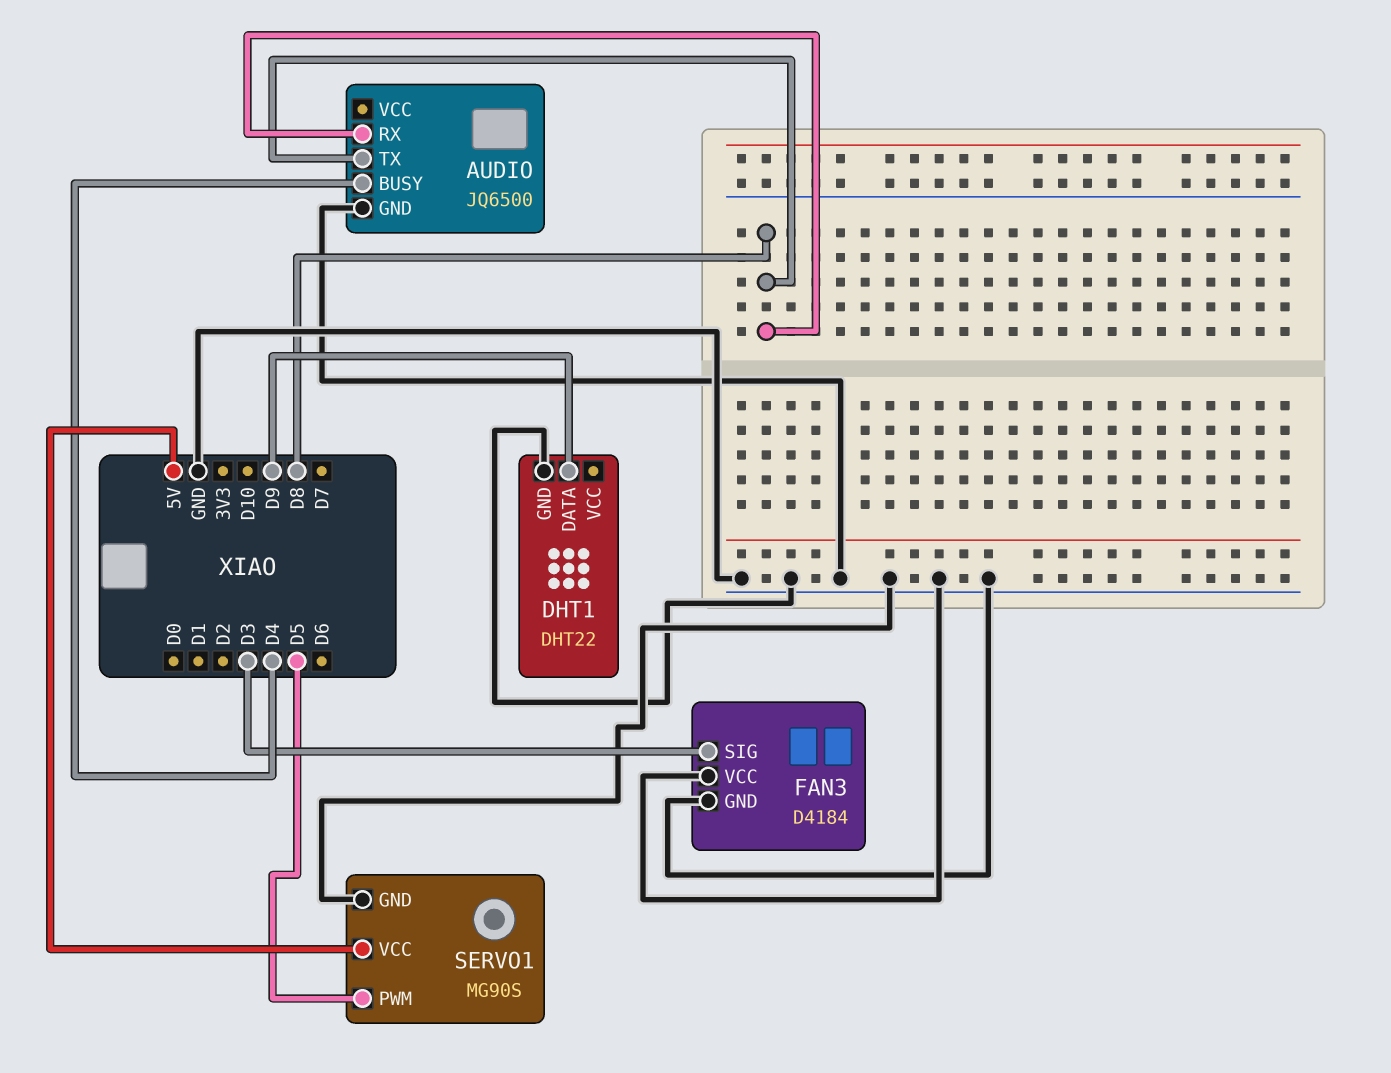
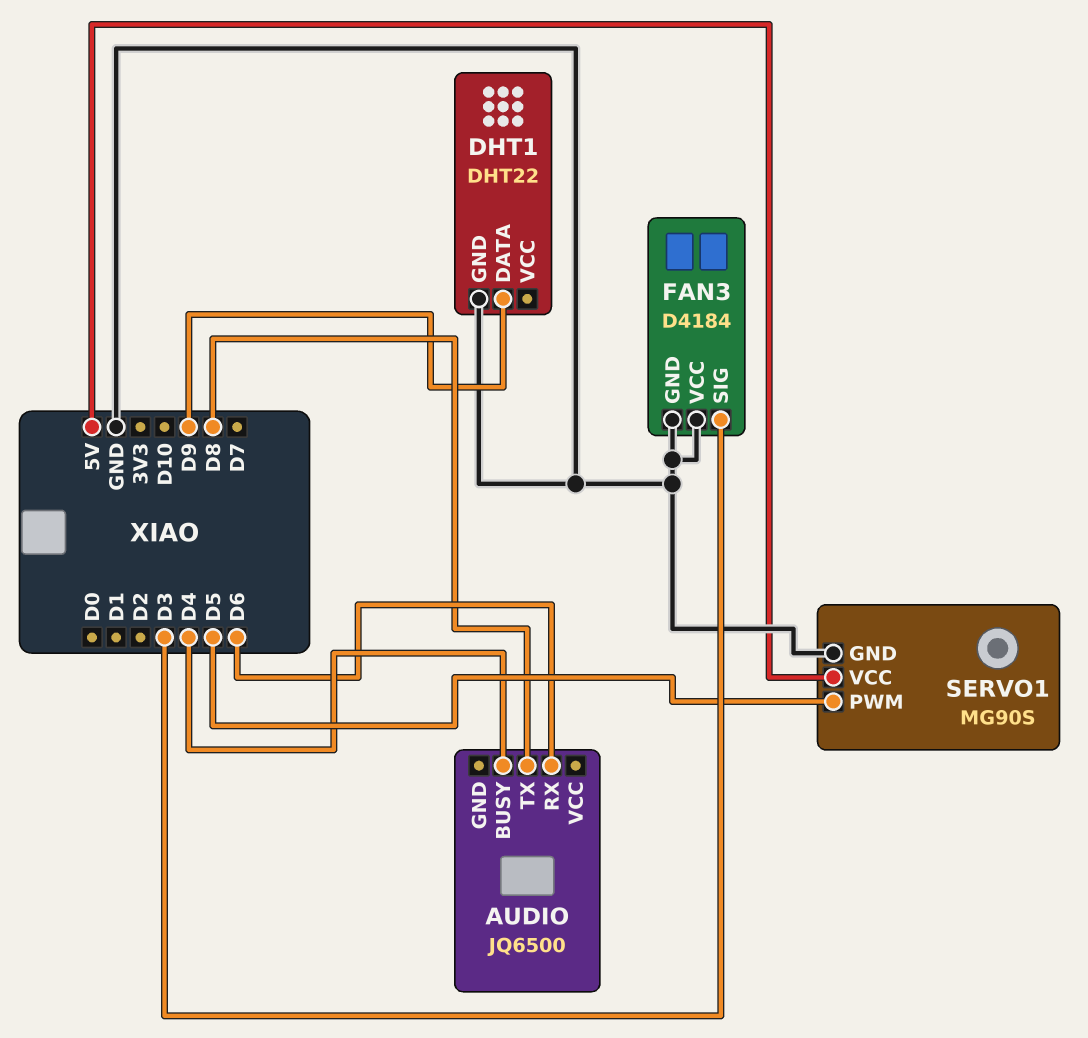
AUDIO pin GND: GND -> none
AUDIO pin RX: D8 -> D6

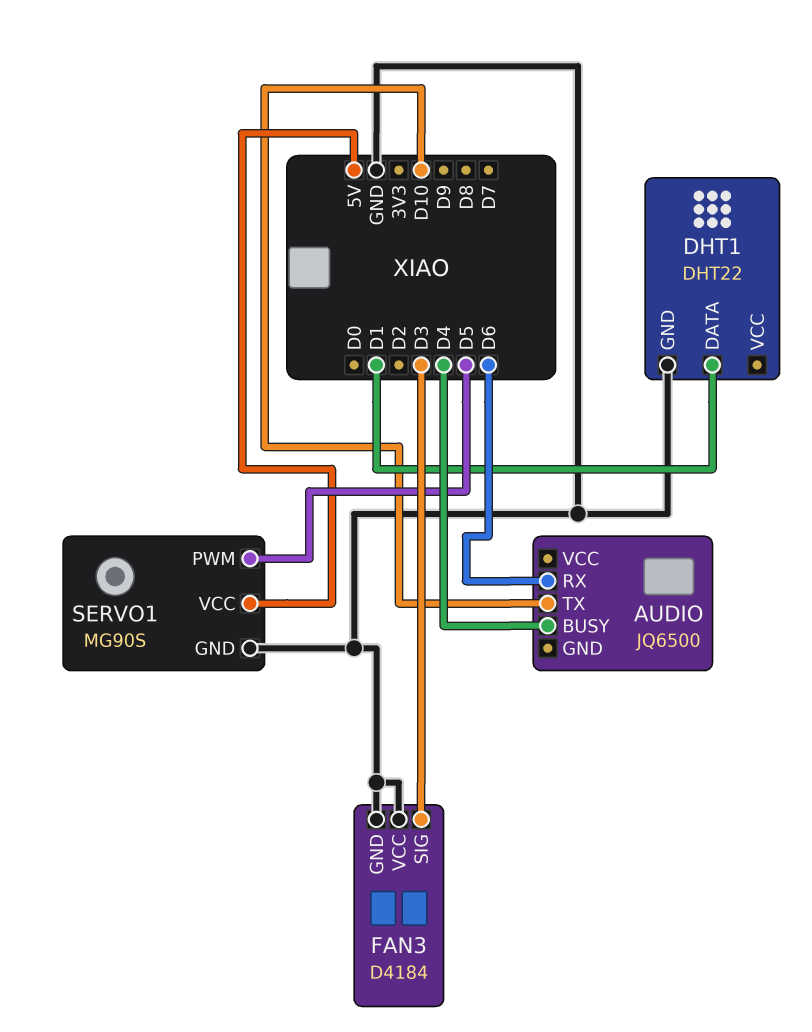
AUDIO pin TX: D8 -> D10
DHT1 pin DATA: D9 -> D1

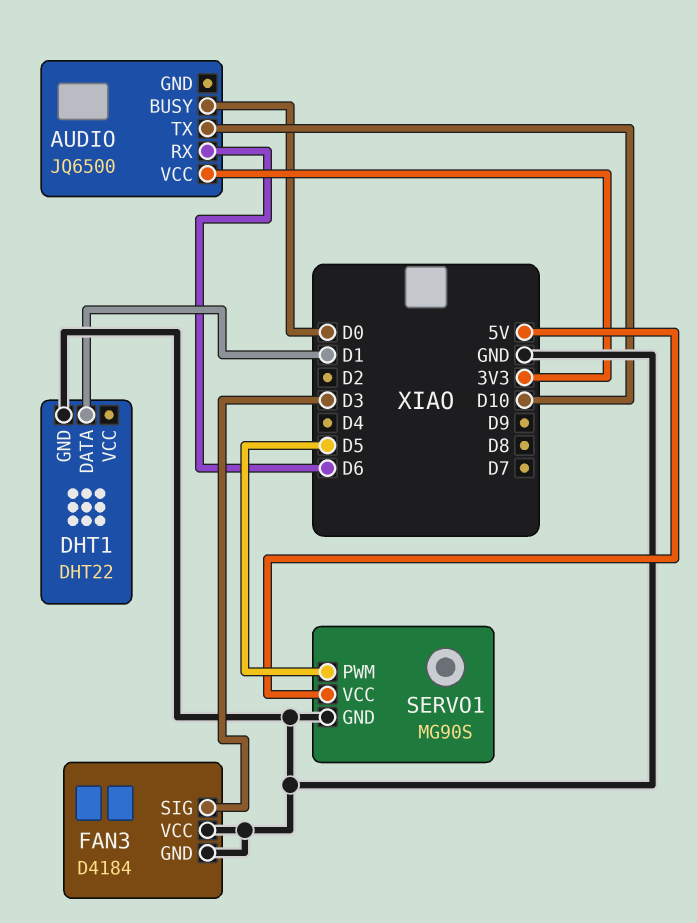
AUDIO pin BUSY: D4 -> D0
AUDIO pin VCC: none -> 3V3

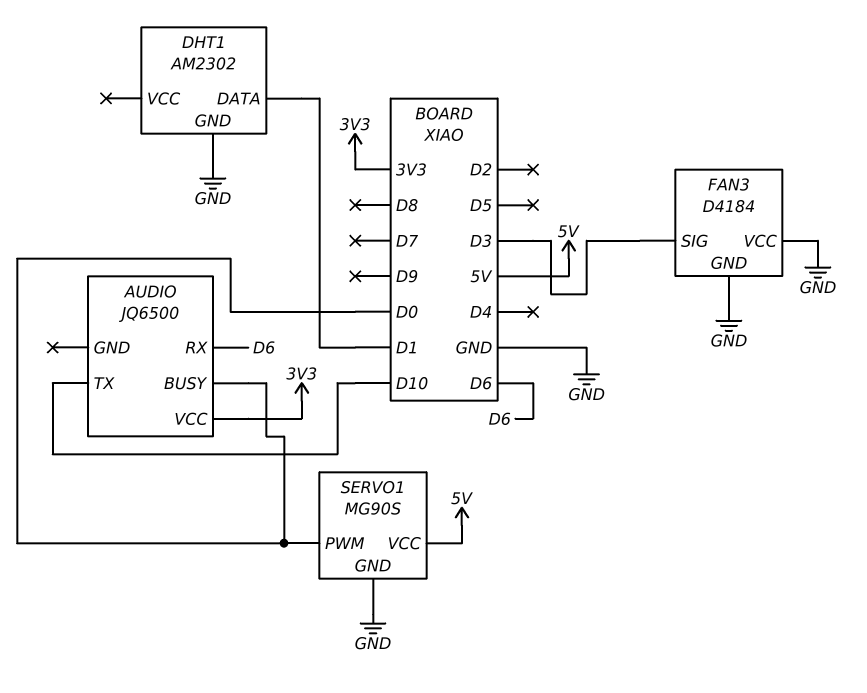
DHT1: DHT22 -> AM2302
SERVO1 pin PWM: D5 -> D0

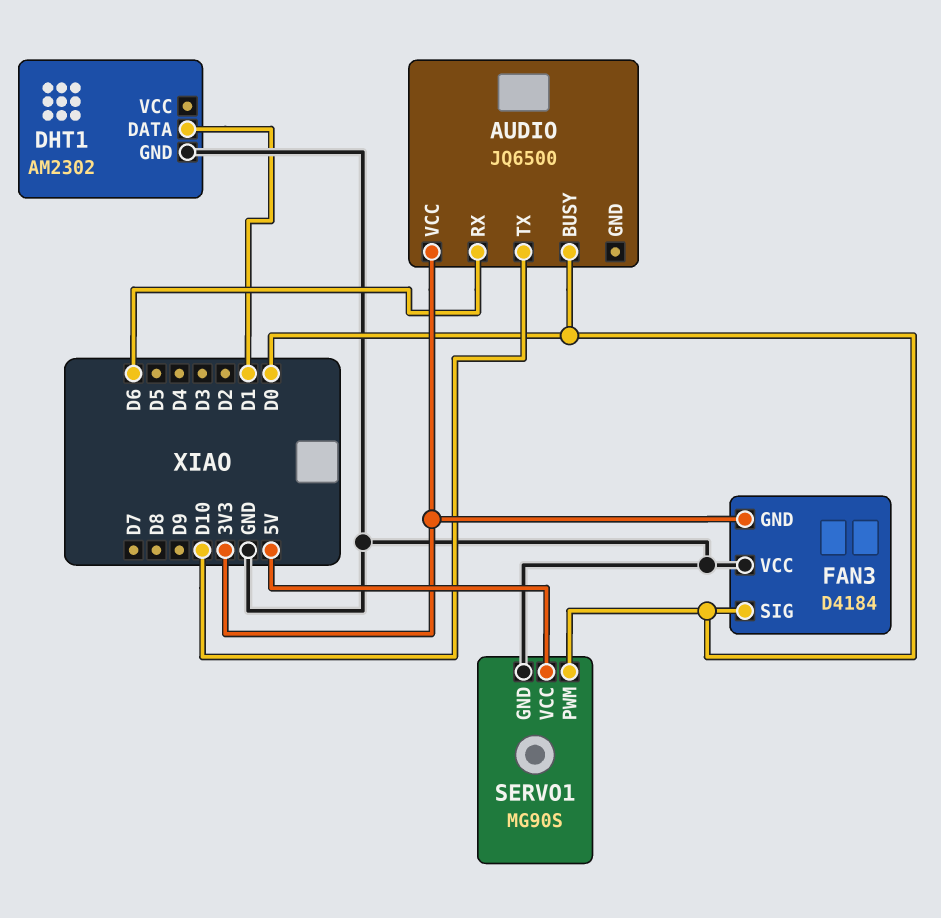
FAN3 pin GND: GND -> 3V3
FAN3 pin SIG: D3 -> D0

